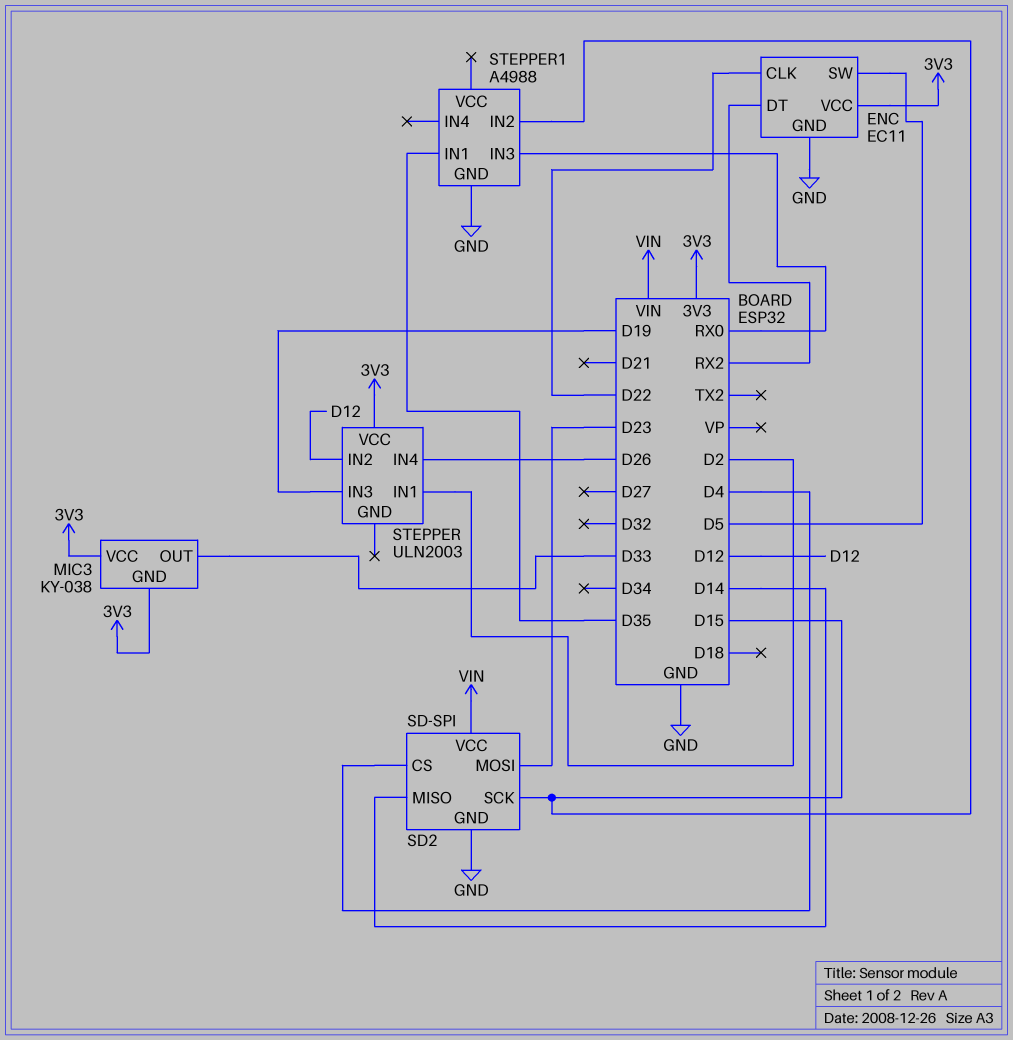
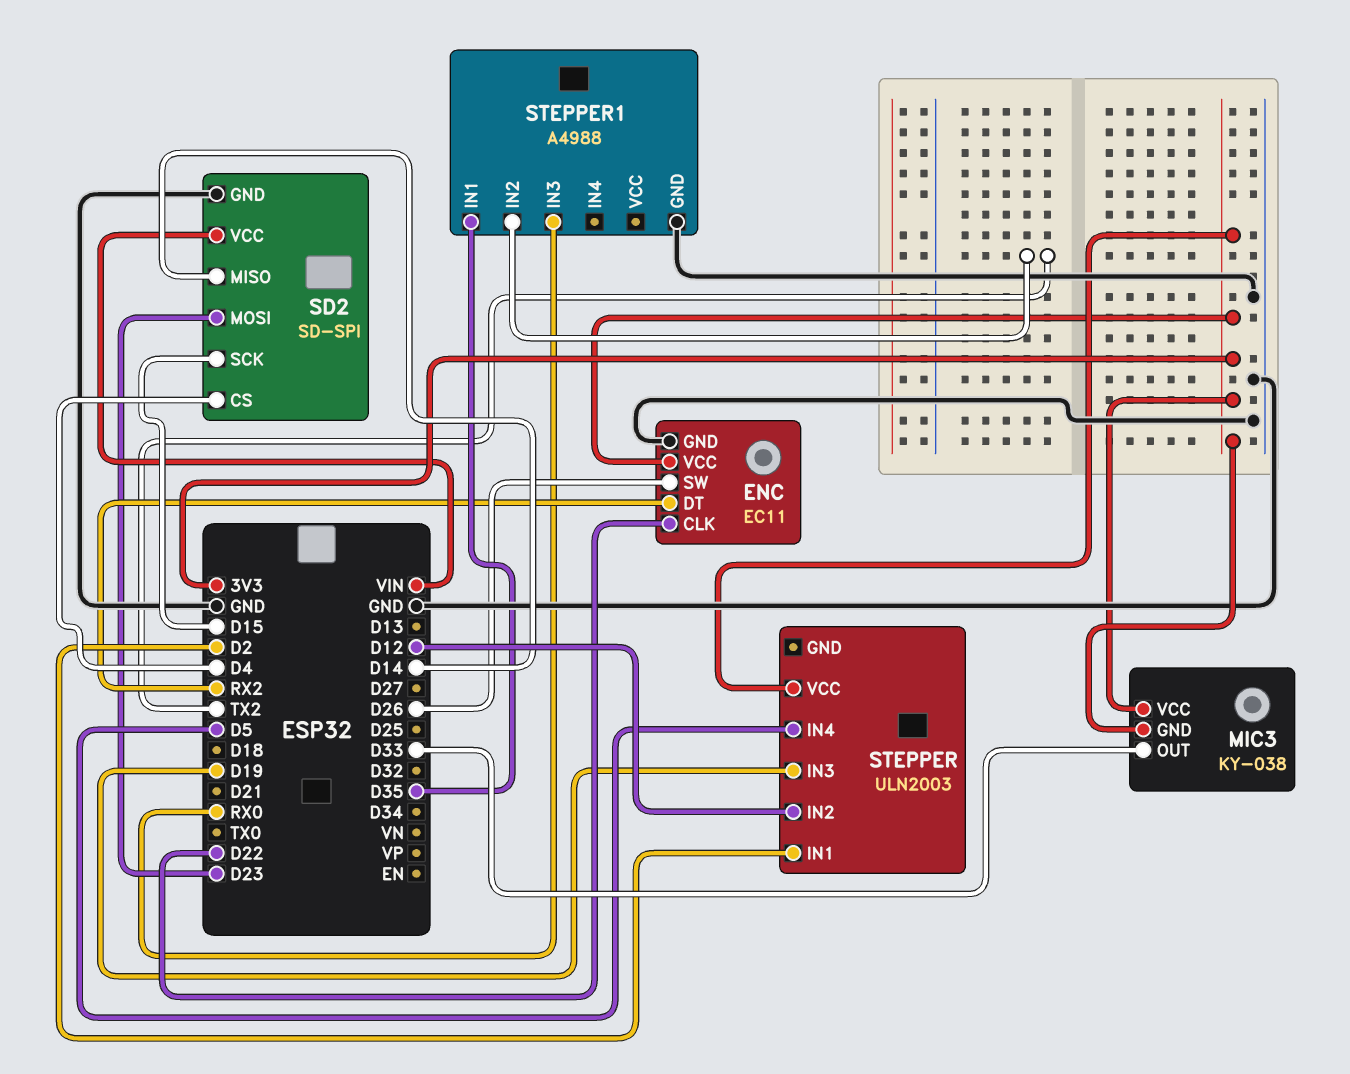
ENC pin SW: D5 -> D26
STEPPER pin IN4: D26 -> D5
STEPPER1 pin IN2: D15 -> TX2

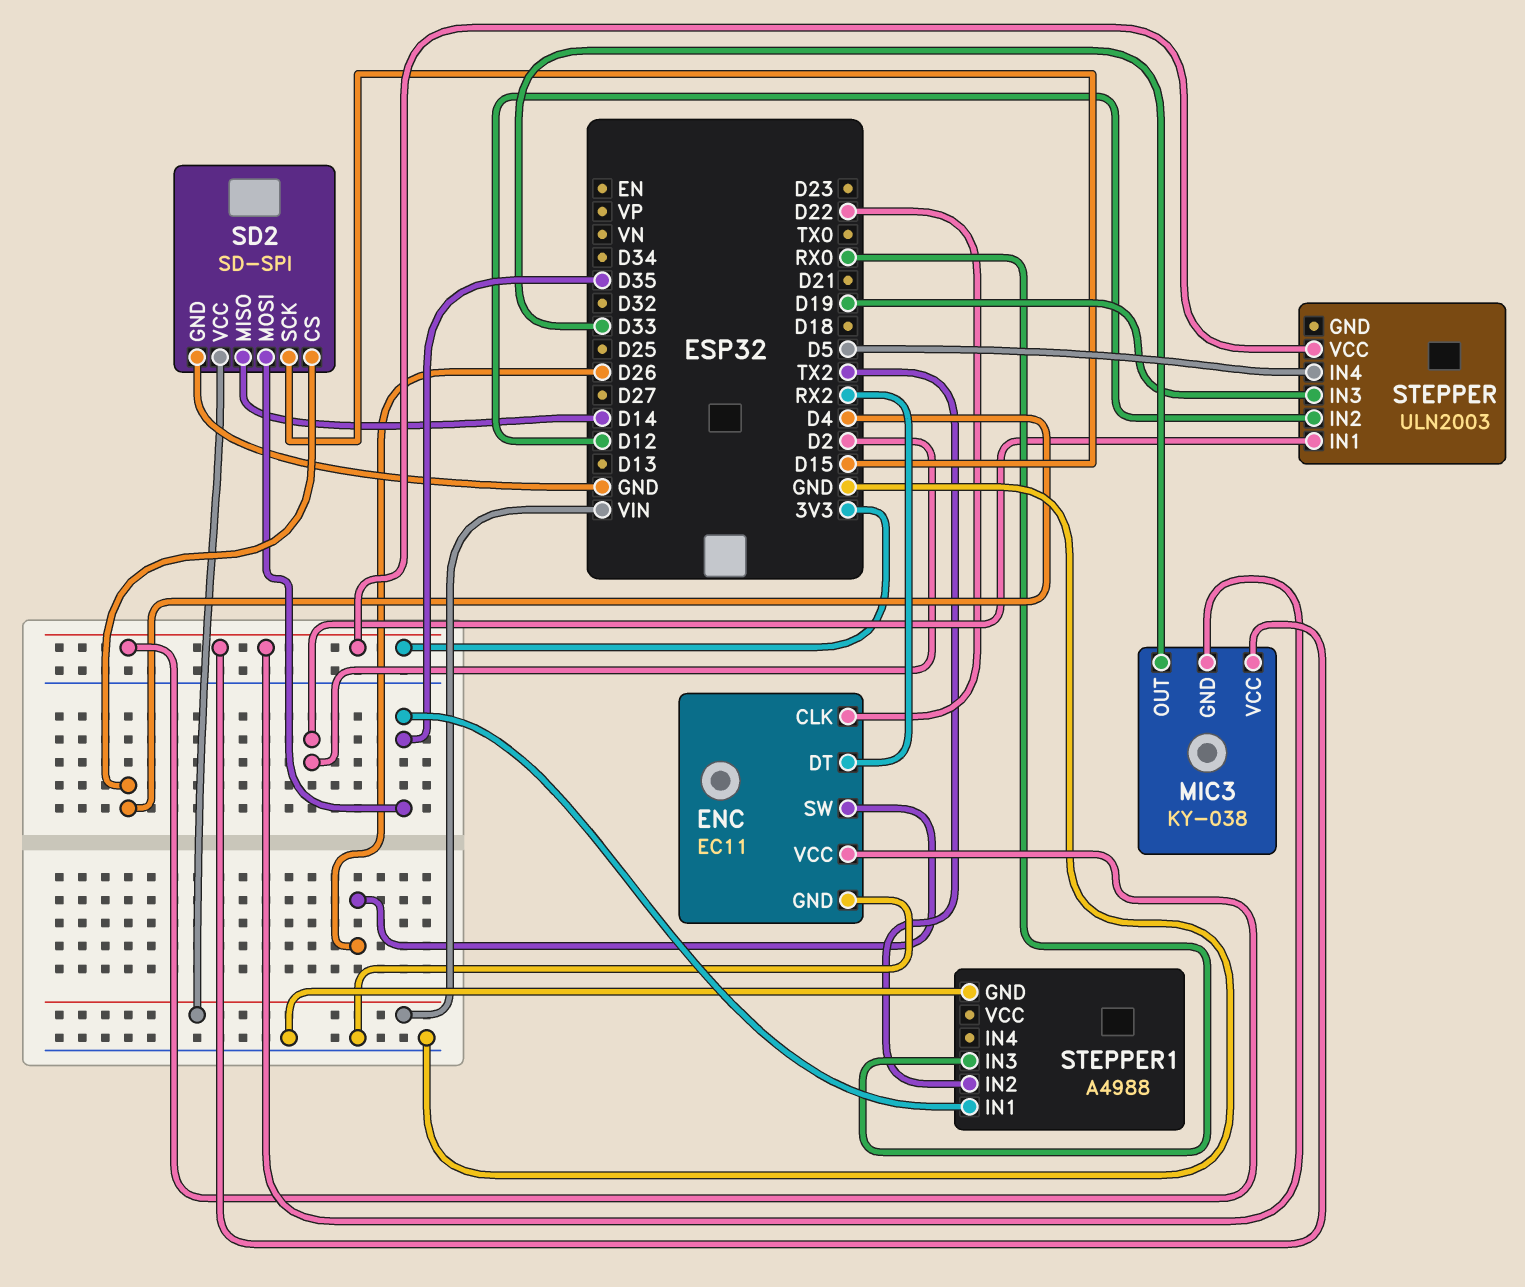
SD2 pin MOSI: D23 -> D35

